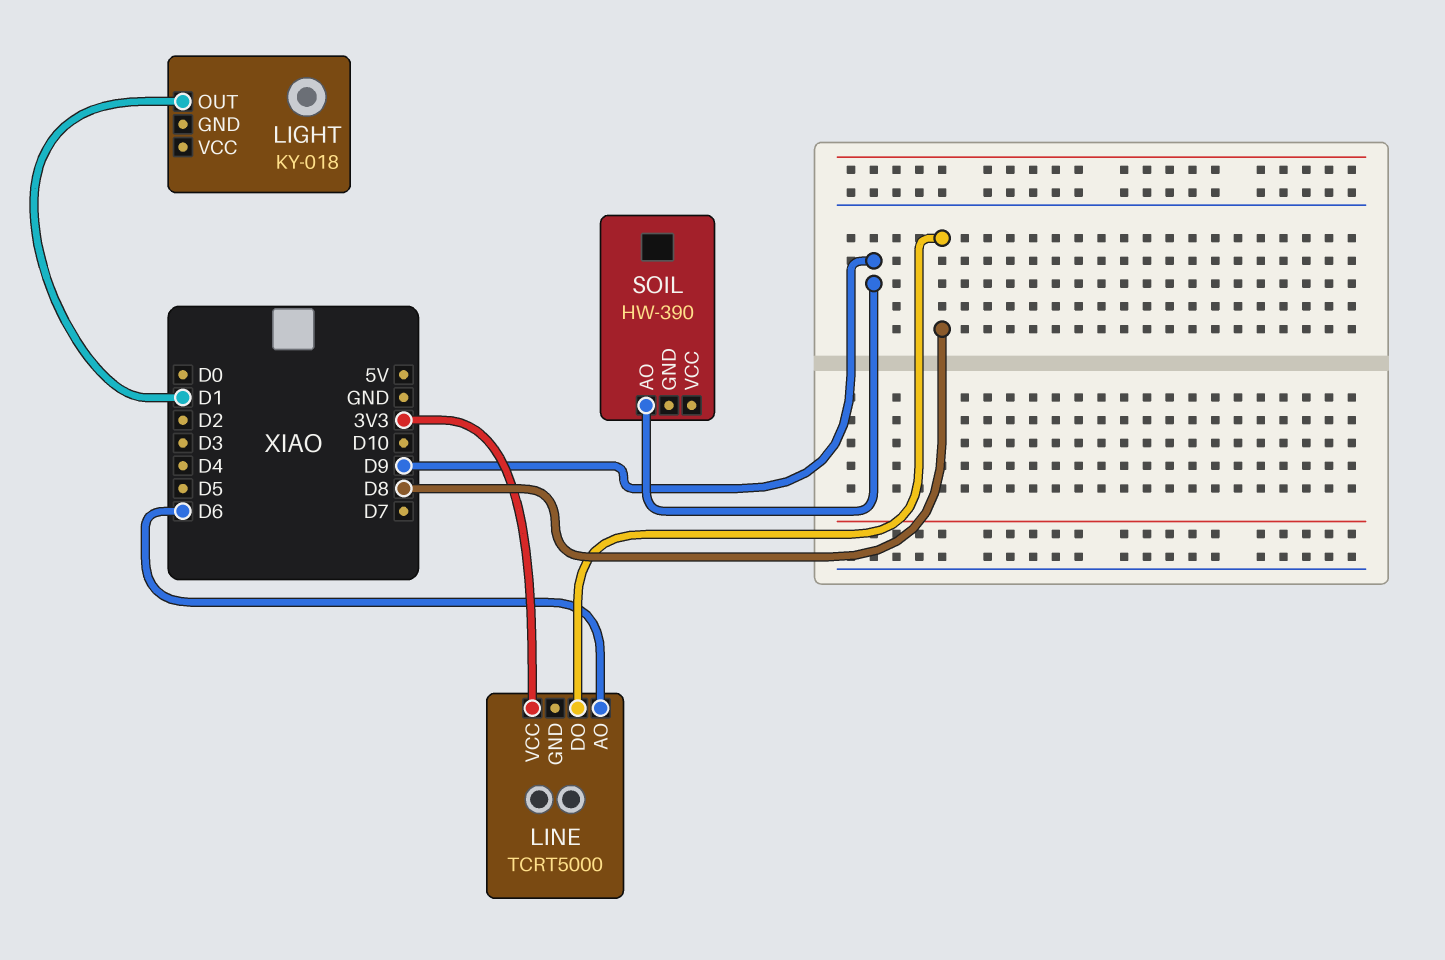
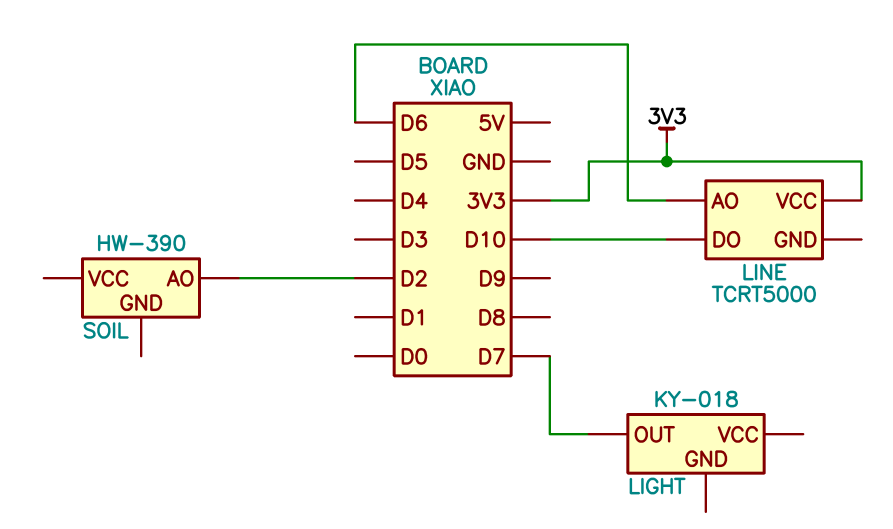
LIGHT pin OUT: D1 -> D7
LINE pin DO: D8 -> D10
SOIL pin AO: D9 -> D2

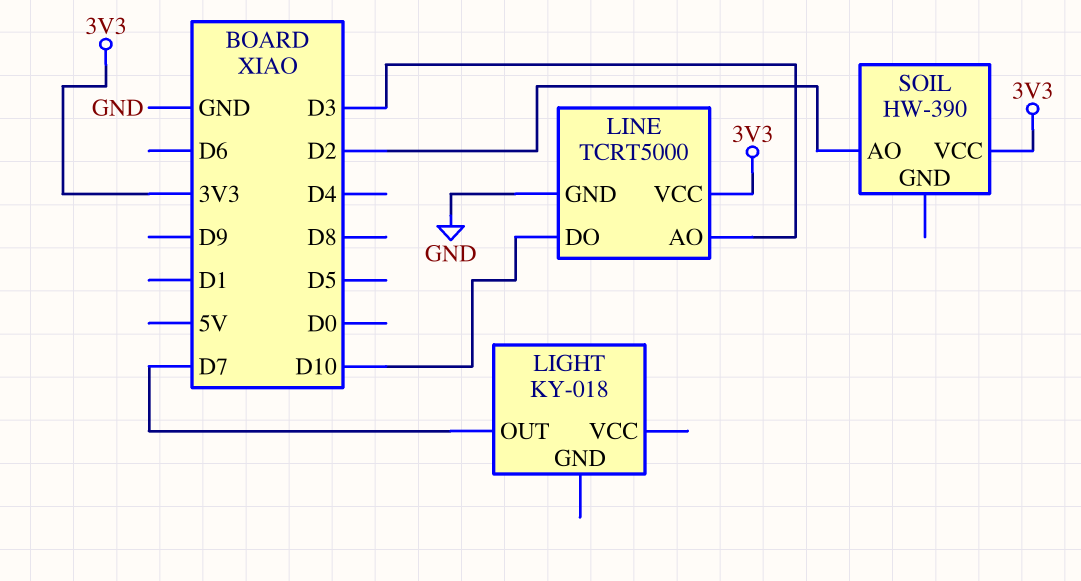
LINE pin AO: D6 -> D3
LINE pin GND: none -> GND
SOIL pin VCC: none -> 3V3

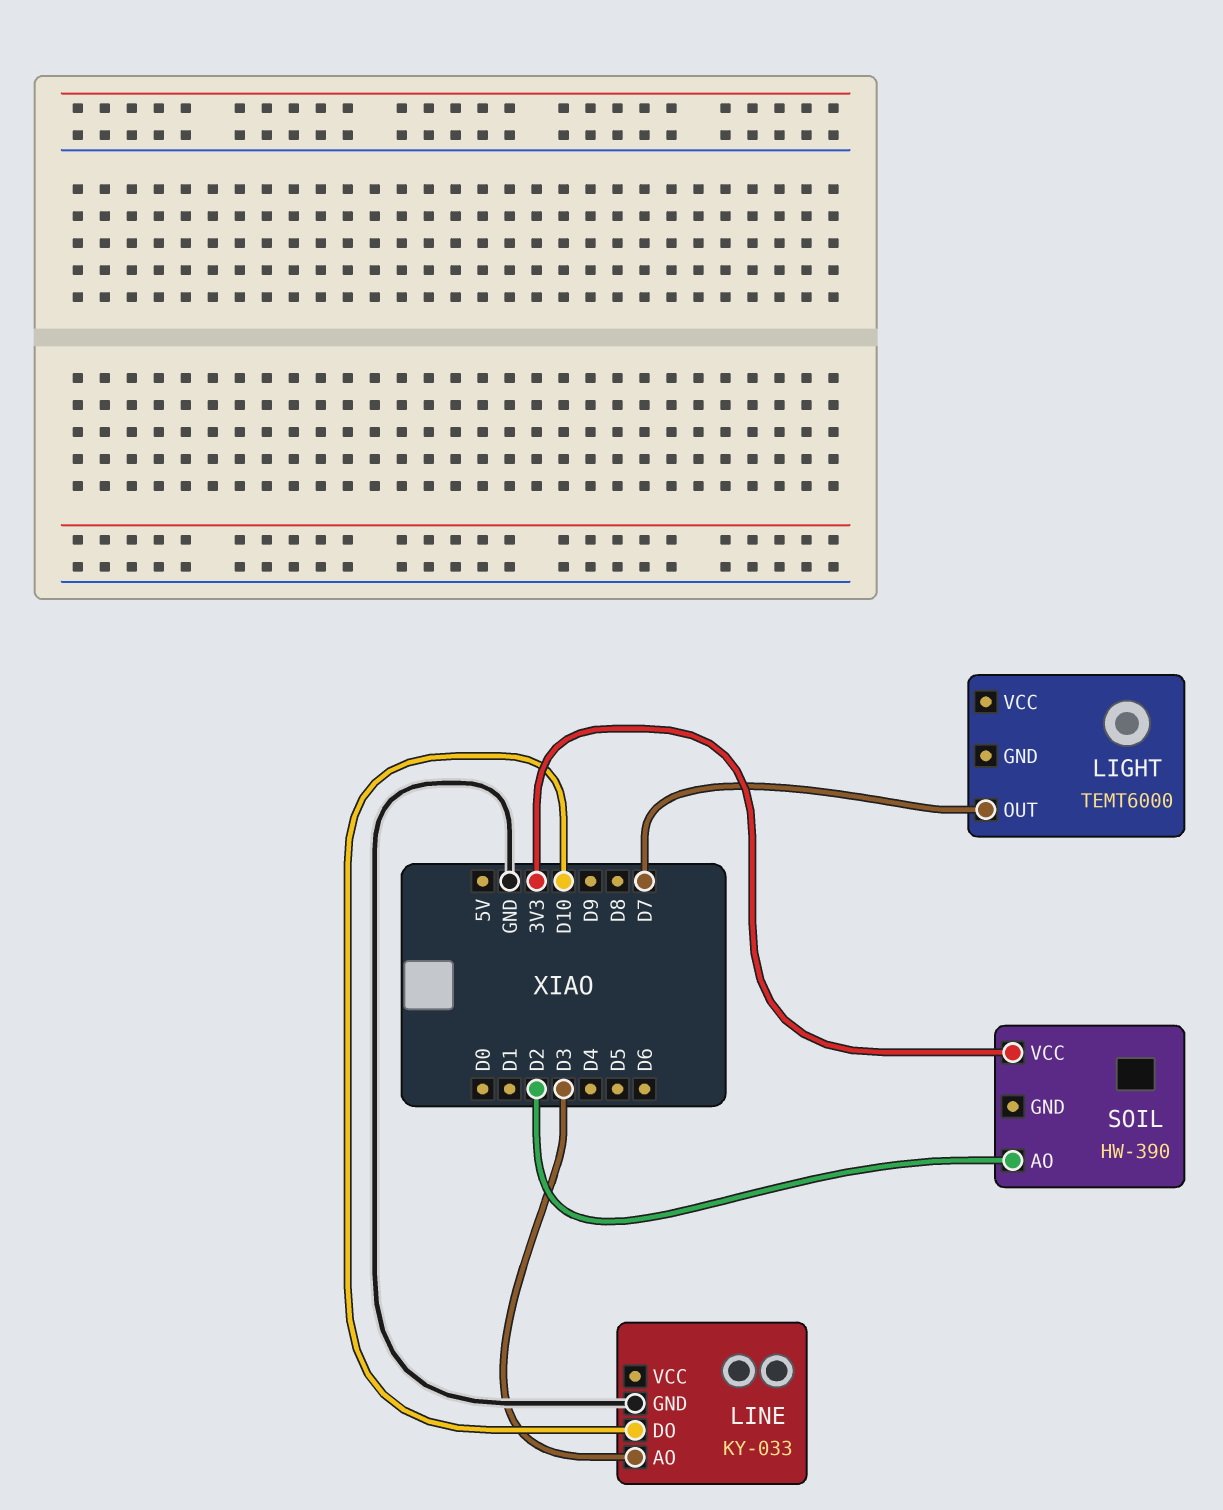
LIGHT: KY-018 -> TEMT6000
LINE: TCRT5000 -> KY-033
LINE pin VCC: 3V3 -> none

